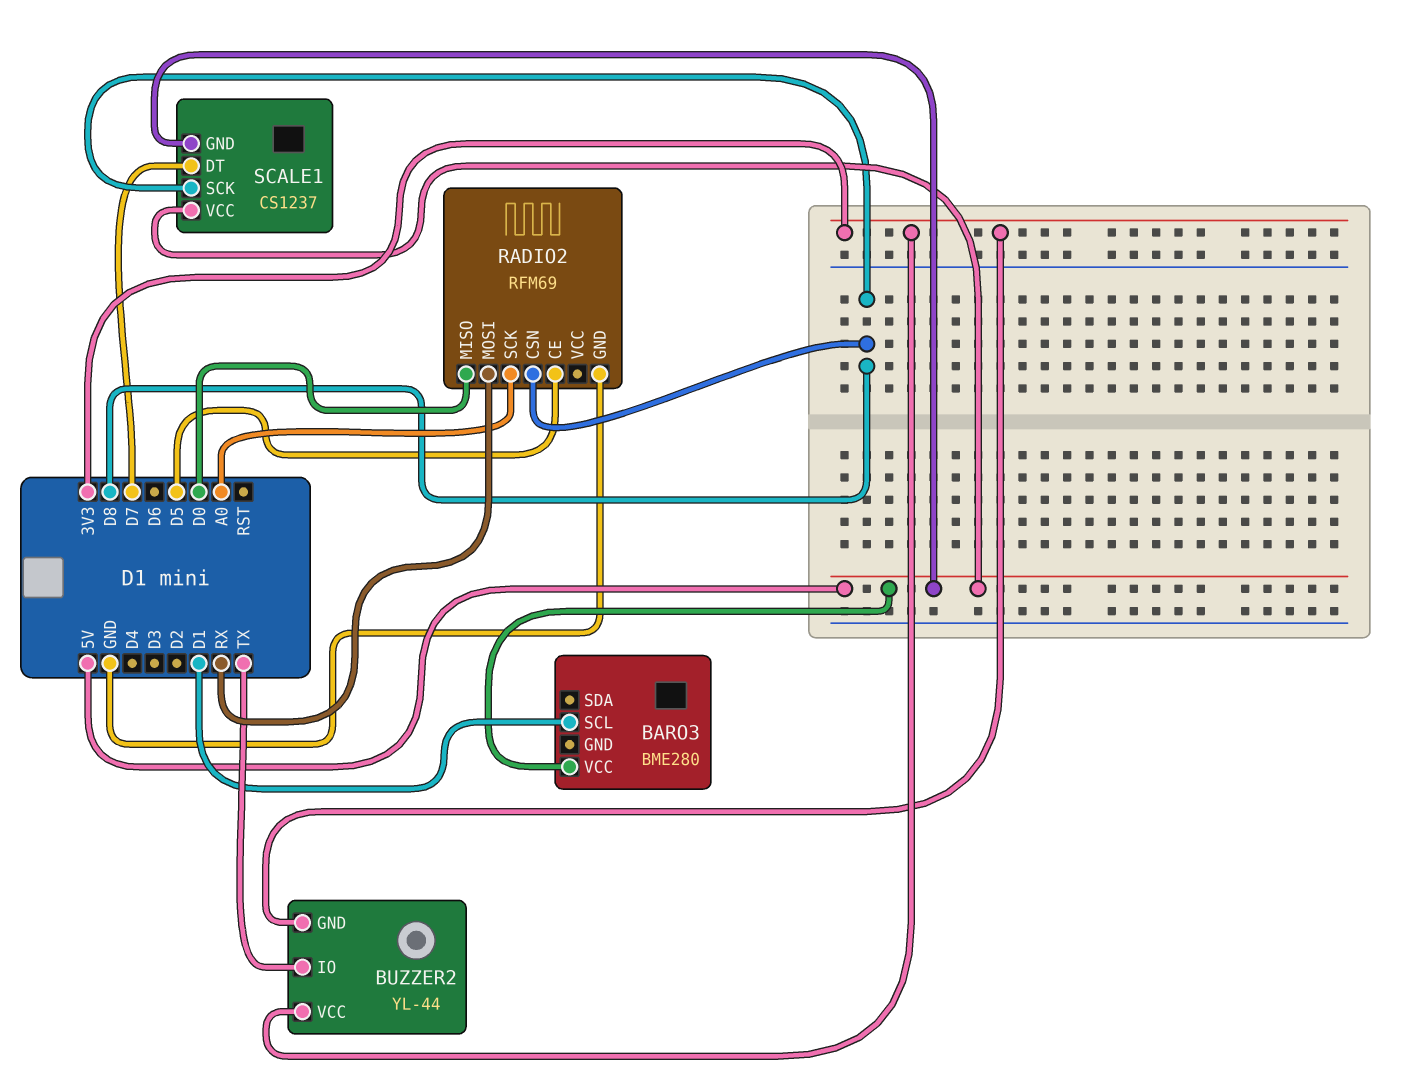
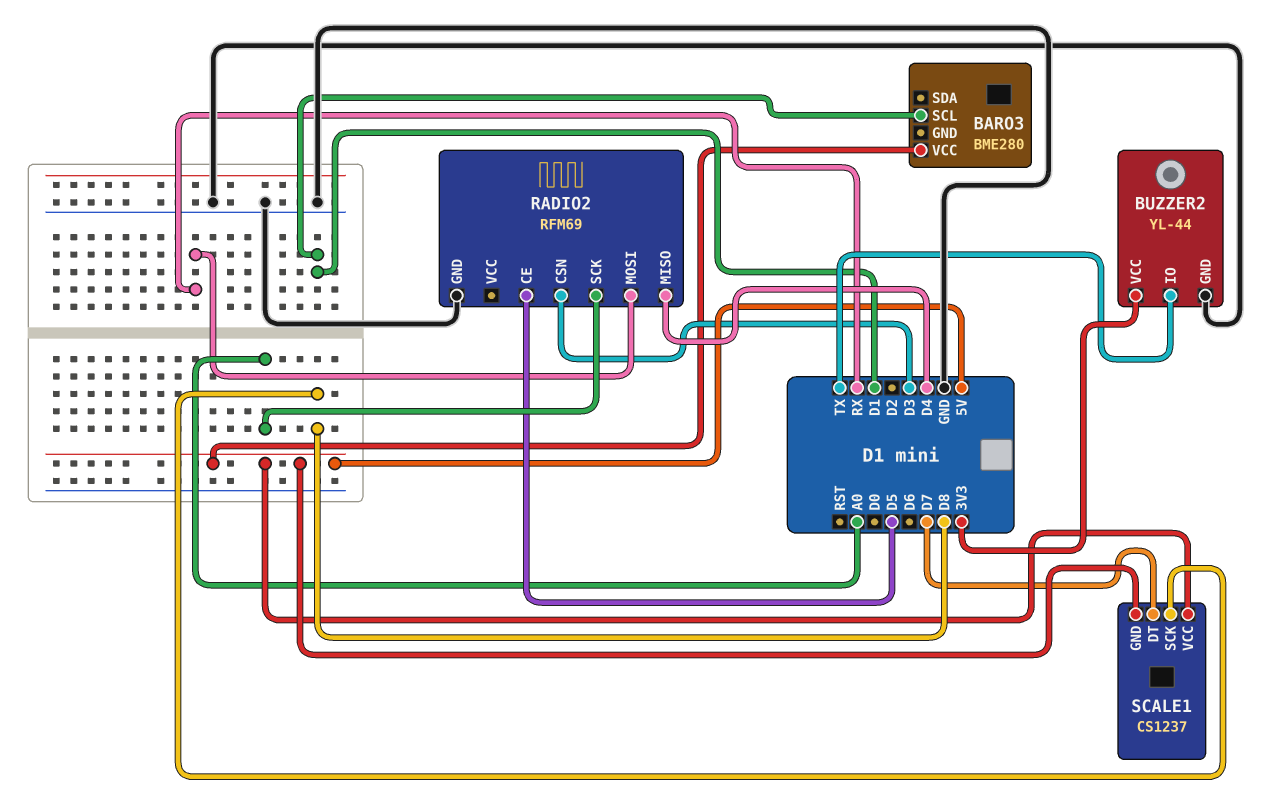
BUZZER2 pin GND: 3V3 -> GND
RADIO2 pin CSN: D8 -> D3
RADIO2 pin MISO: D0 -> D4

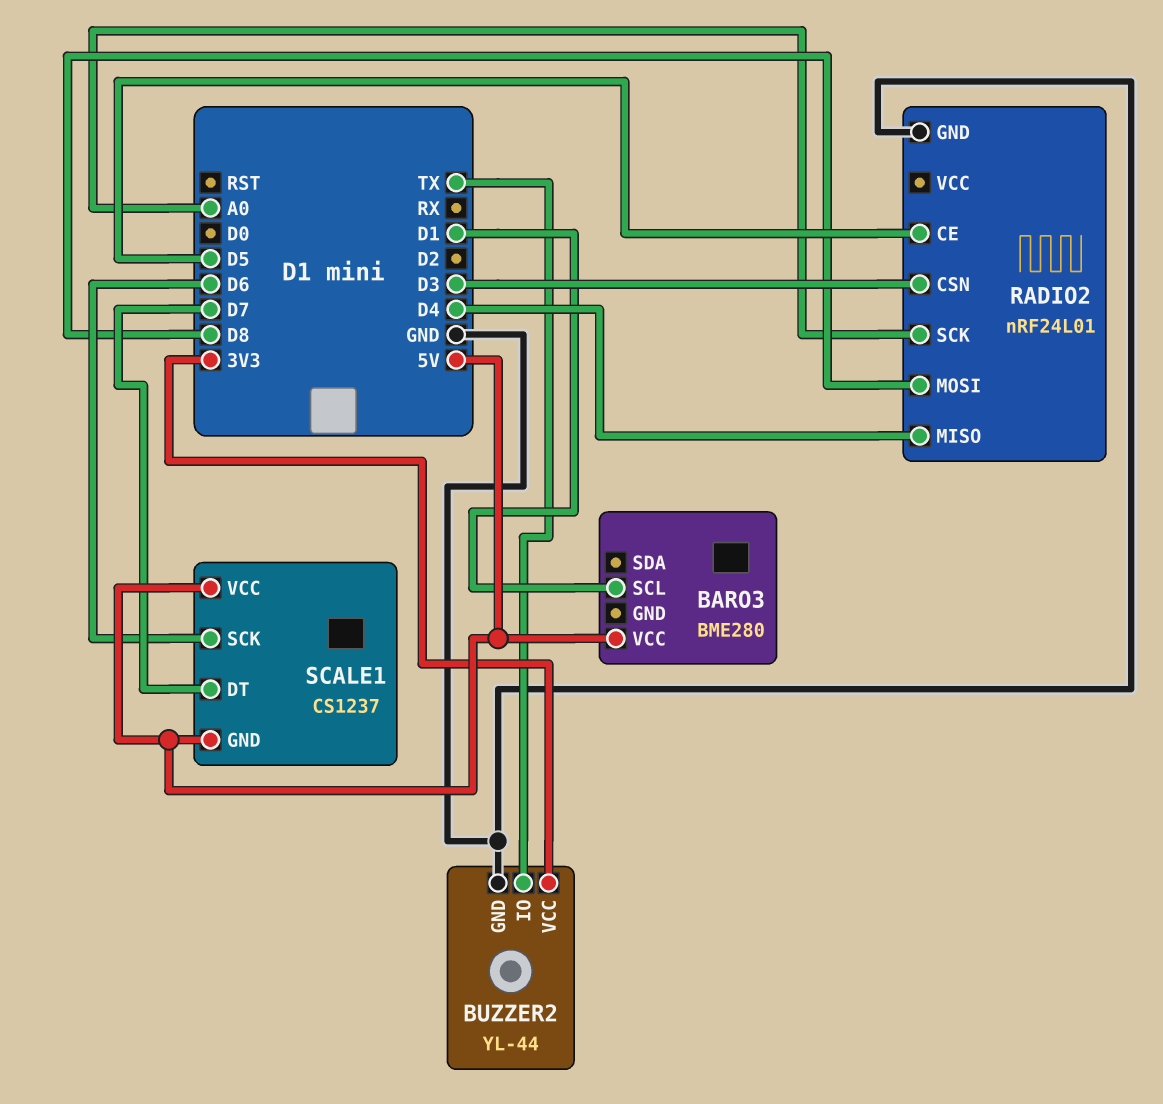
RADIO2: RFM69 -> nRF24L01
RADIO2 pin MOSI: RX -> D8
SCALE1 pin SCK: D8 -> D6

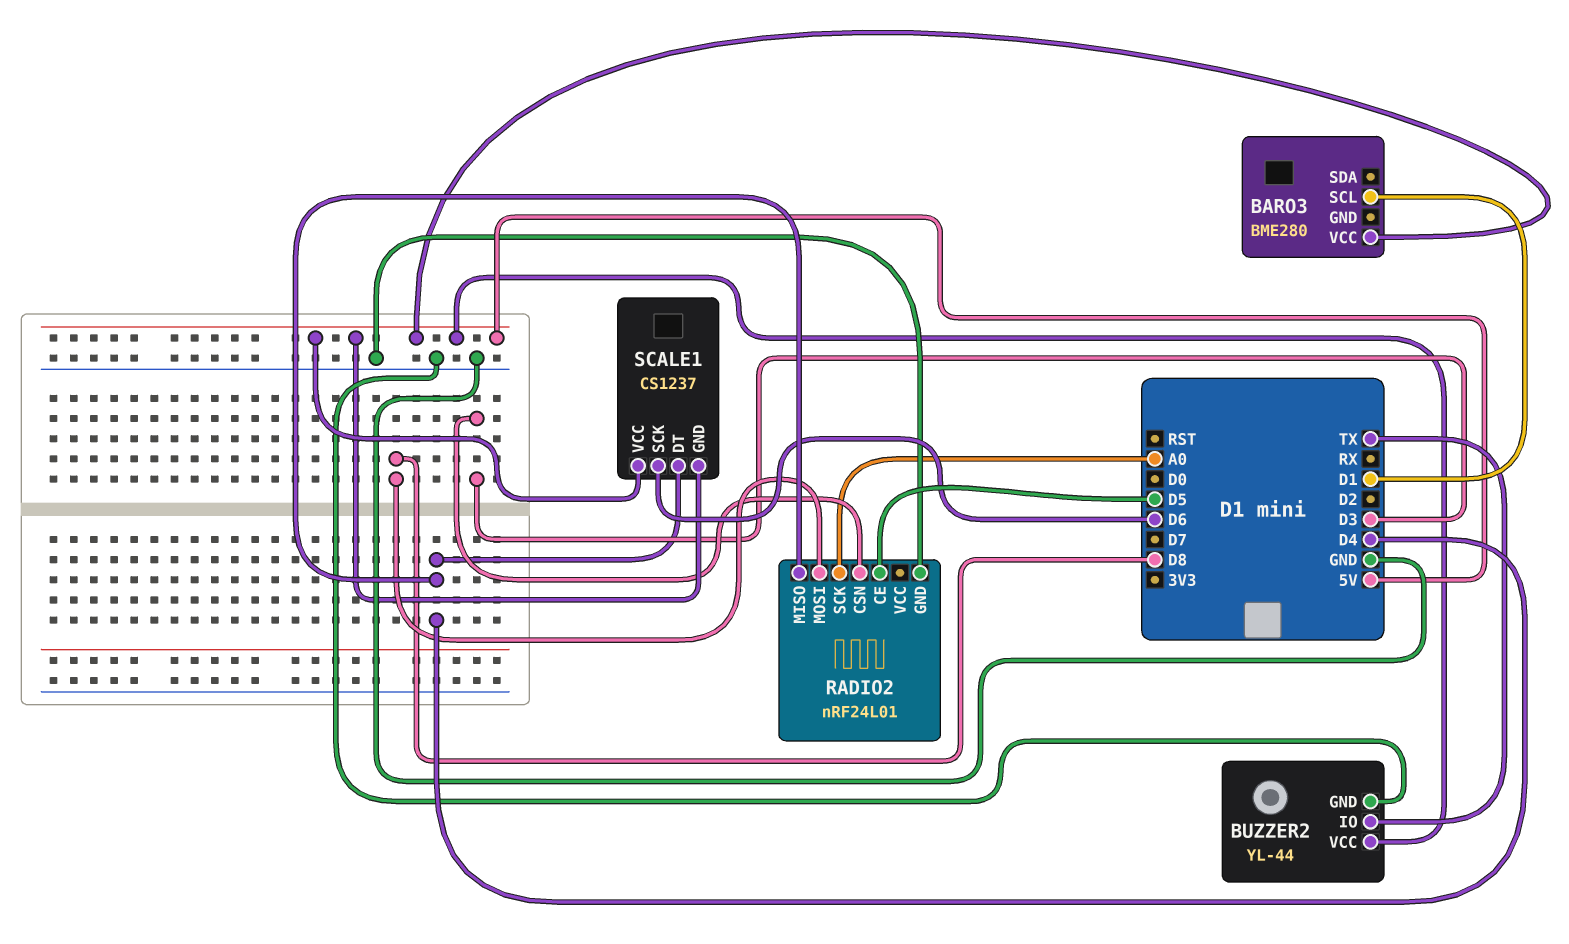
BUZZER2 pin VCC: 3V3 -> 5V
SCALE1 pin DT: D7 -> D4

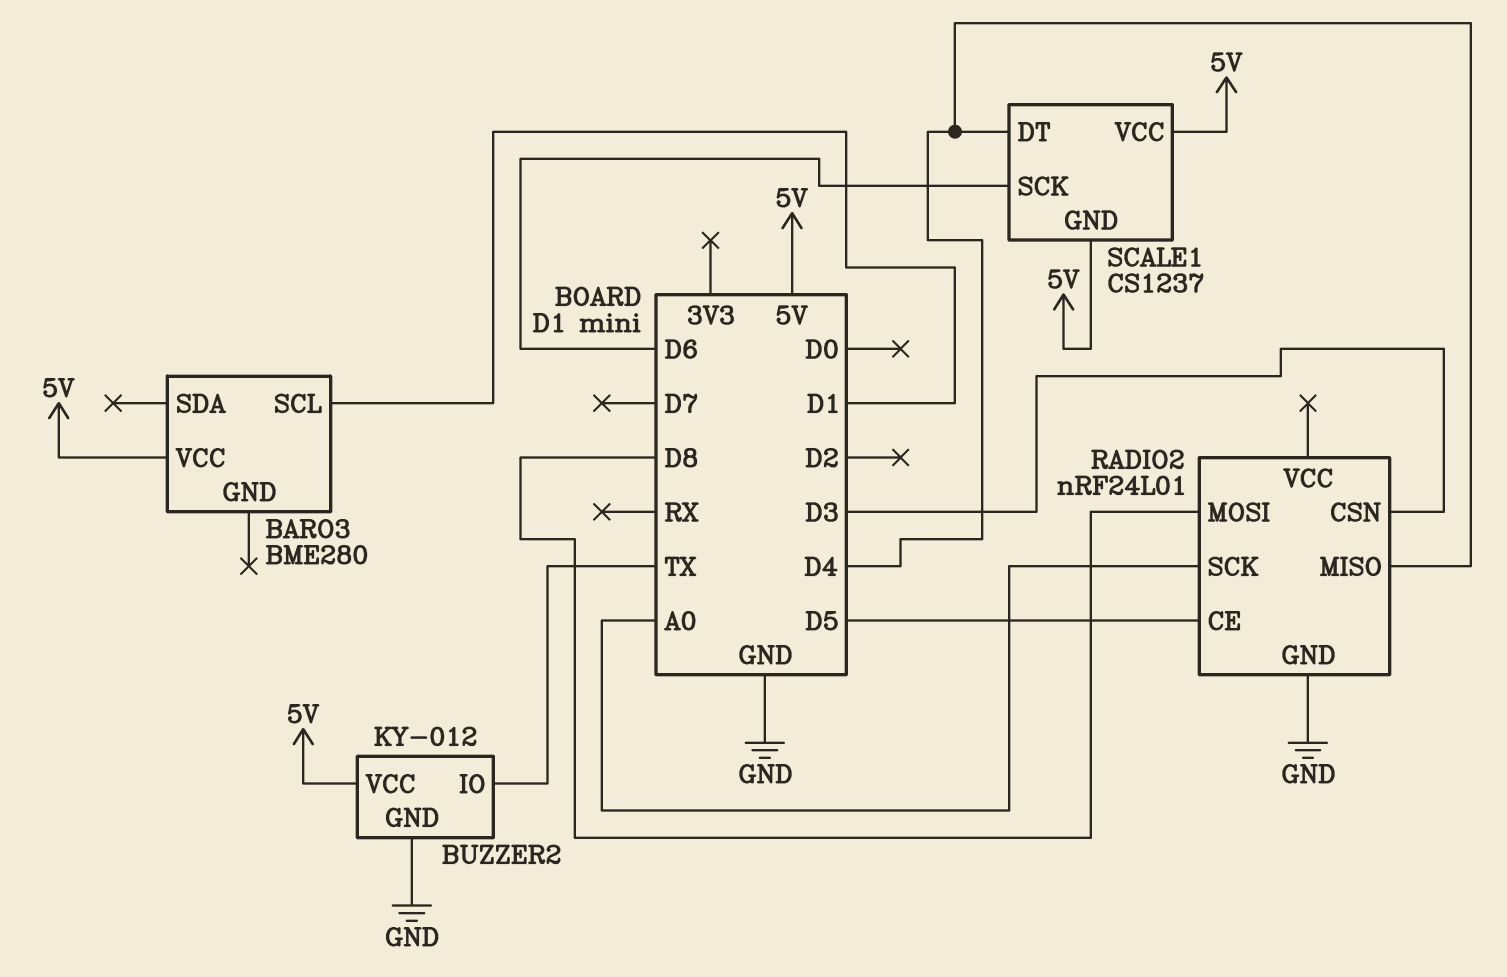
BUZZER2: YL-44 -> KY-012

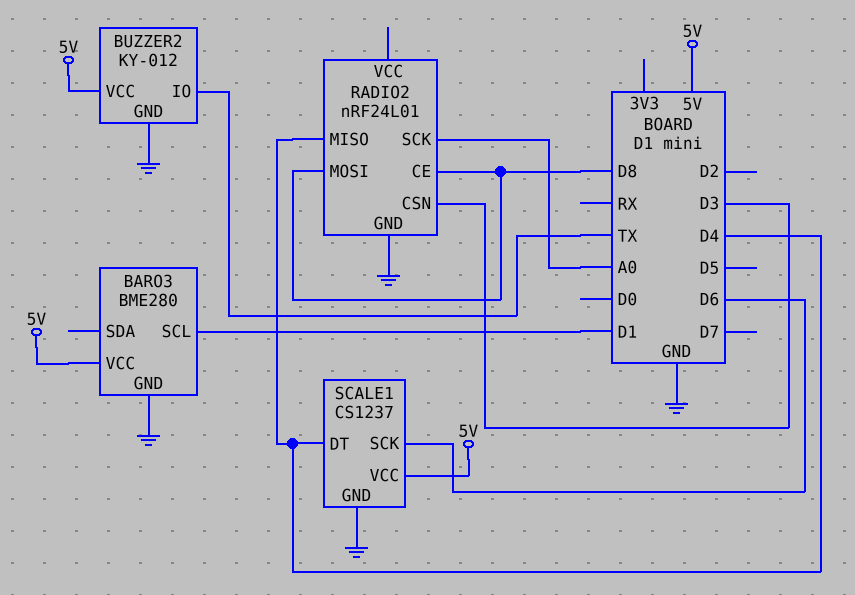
BARO3 pin GND: none -> GND
RADIO2 pin CE: D5 -> D8
SCALE1 pin GND: 5V -> GND

